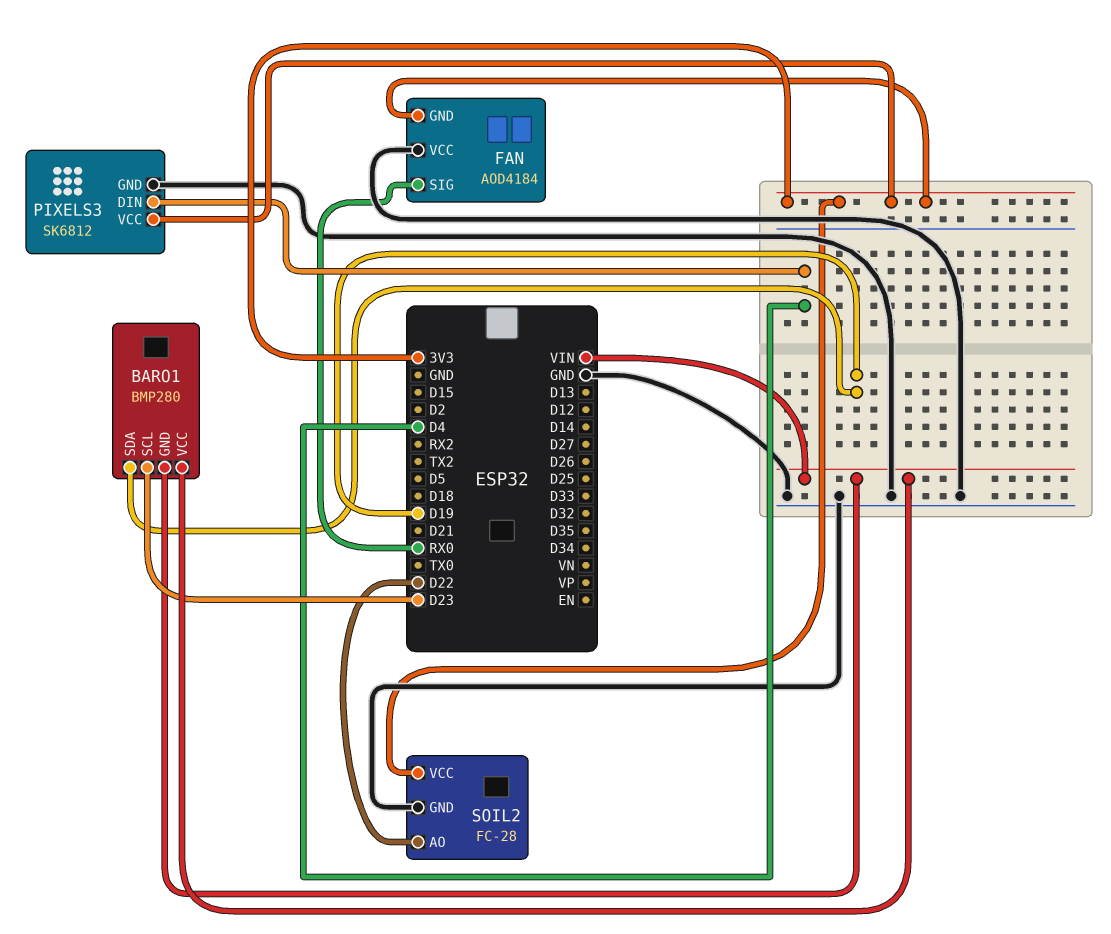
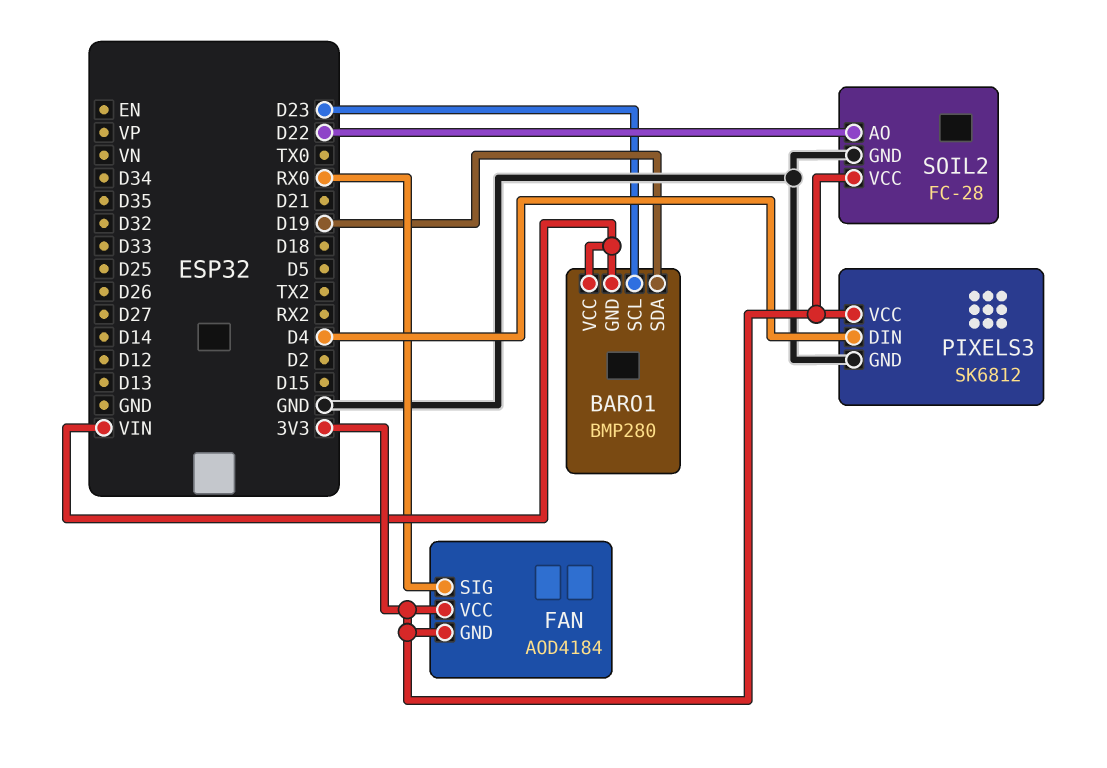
FAN pin VCC: GND -> 3V3

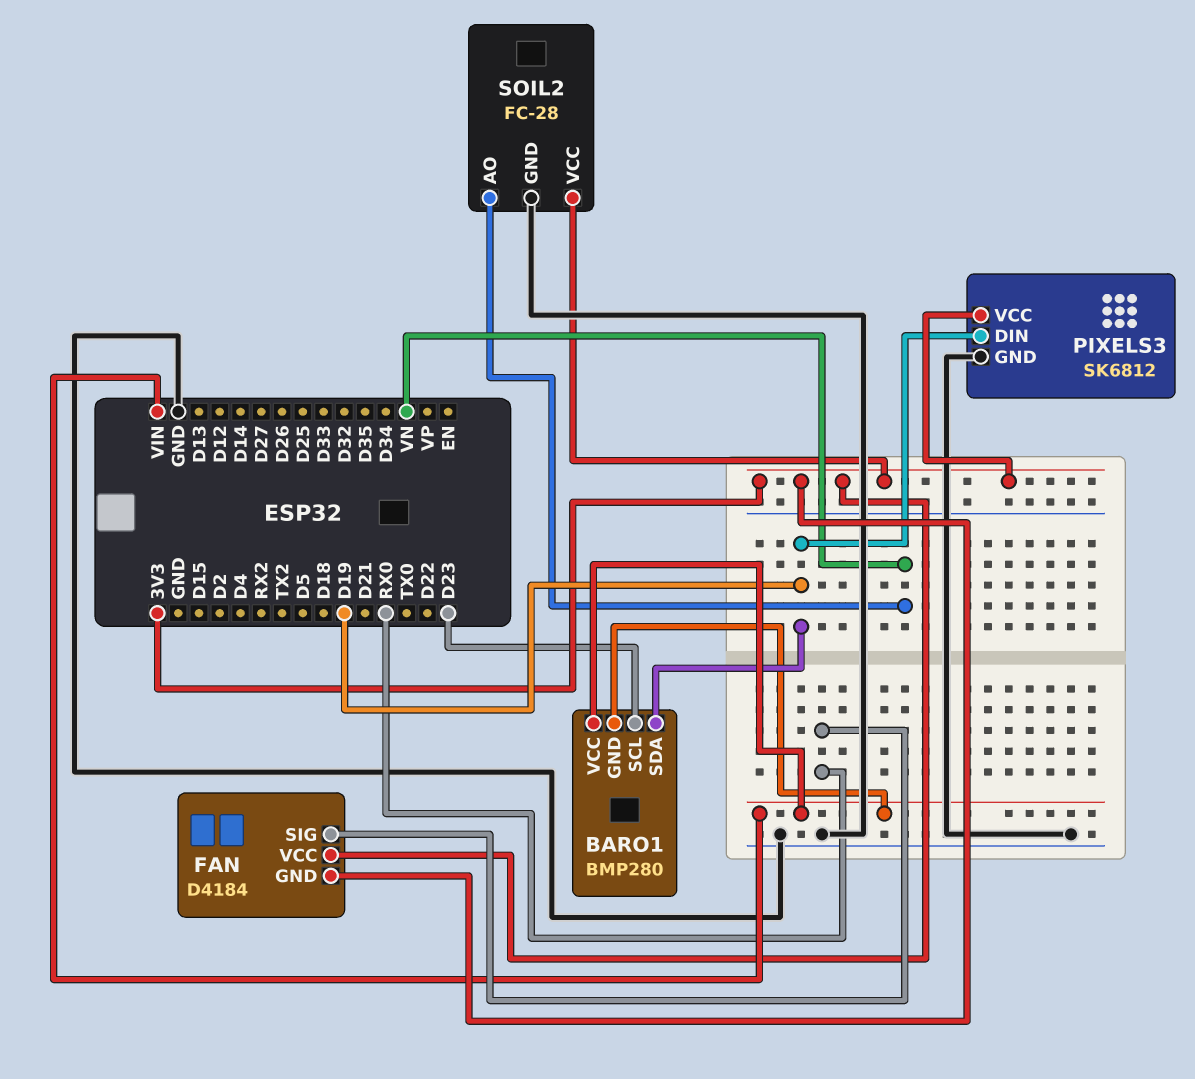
FAN: AOD4184 -> D4184
PIXELS3 pin DIN: D4 -> D19
SOIL2 pin AO: D22 -> VN

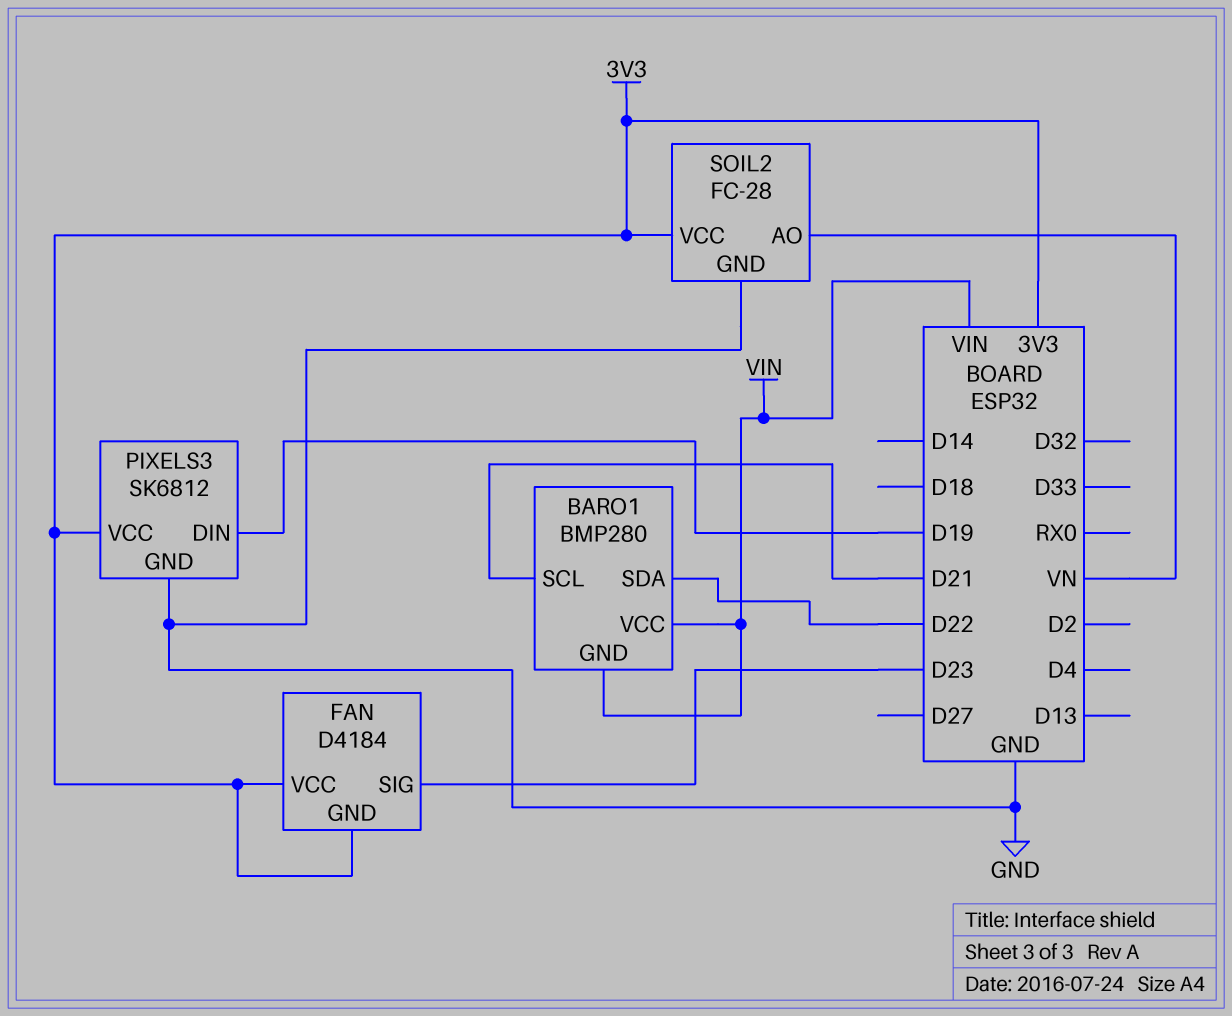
BARO1 pin SCL: D23 -> D21
BARO1 pin SDA: D19 -> D22
FAN pin SIG: RX0 -> D23

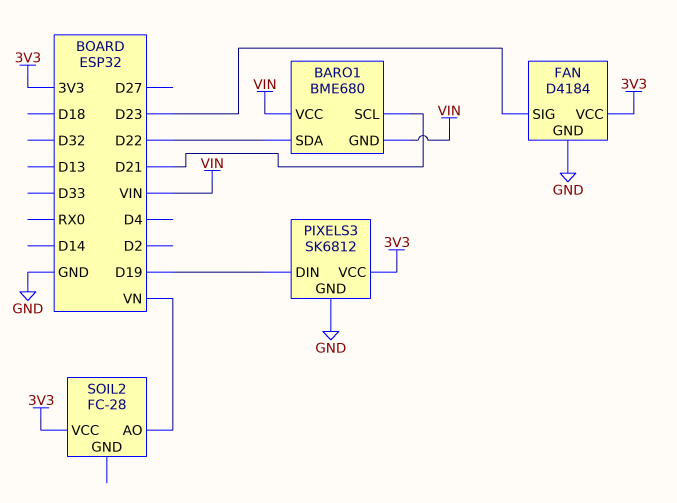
BARO1: BMP280 -> BME680
FAN pin GND: 3V3 -> GND
SOIL2 pin GND: GND -> none

